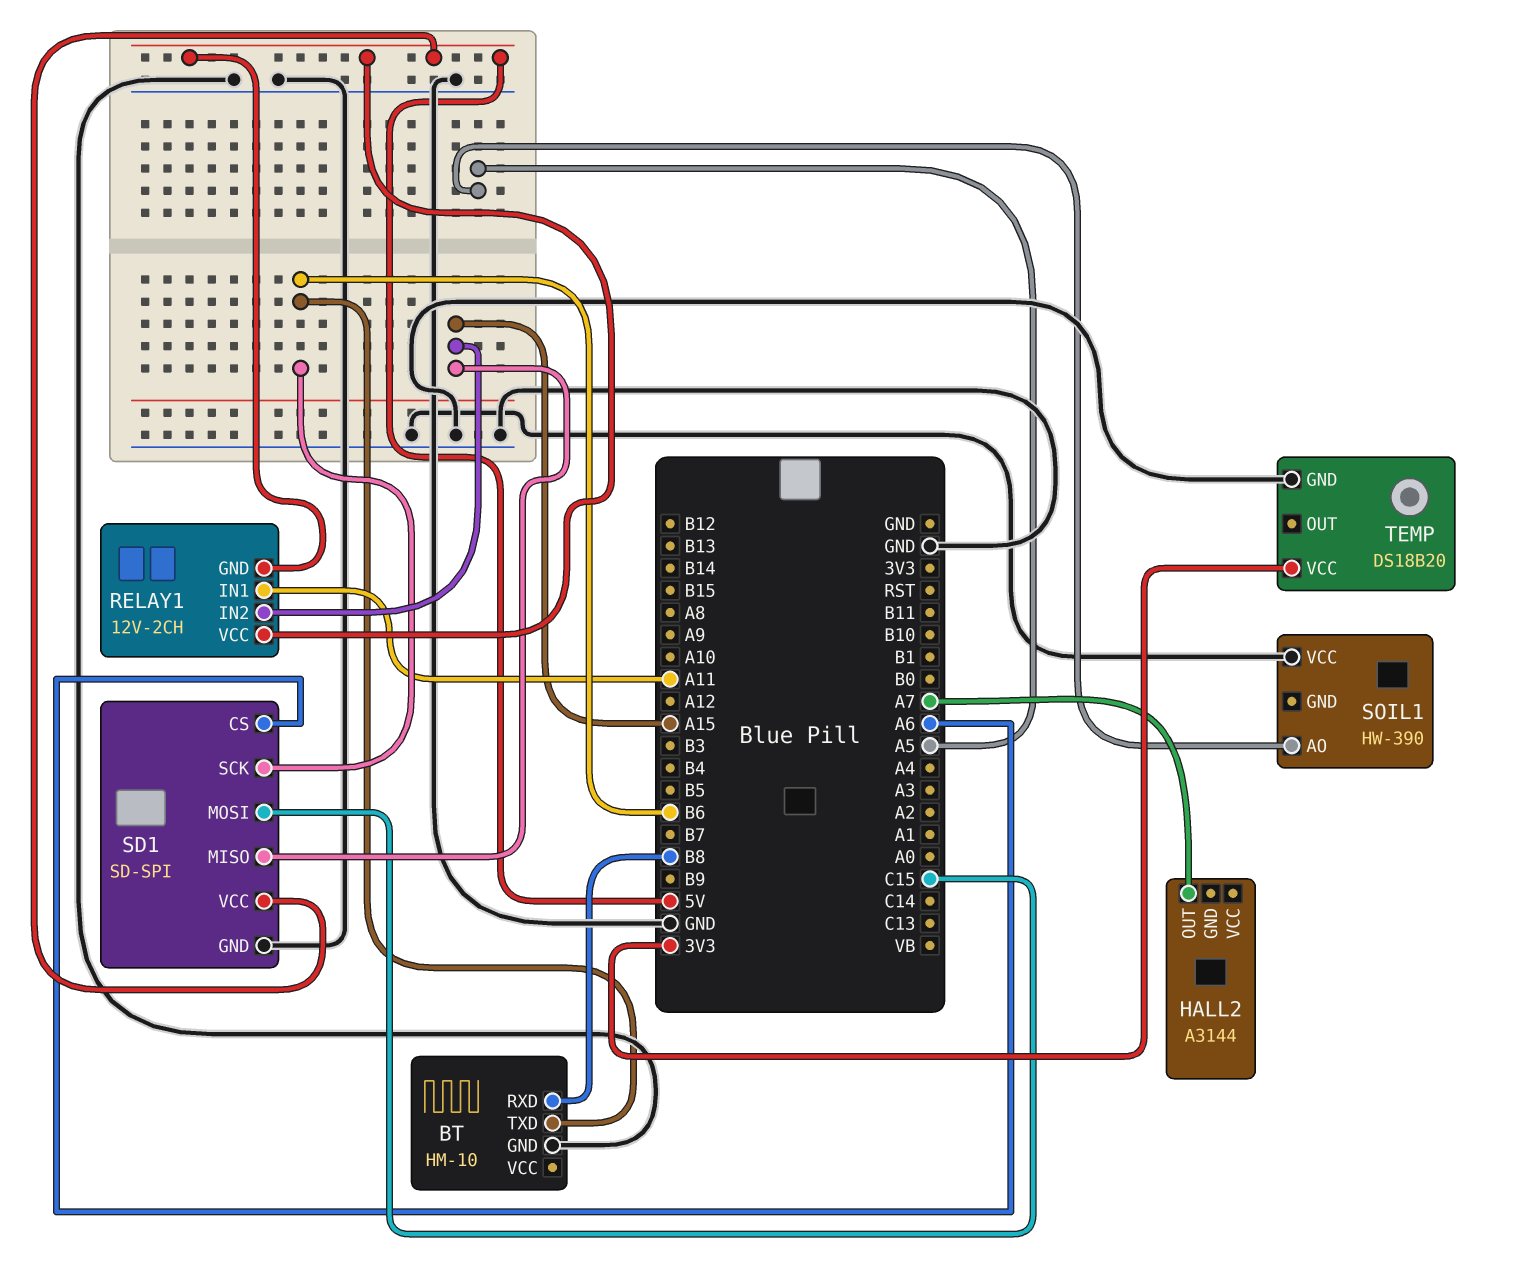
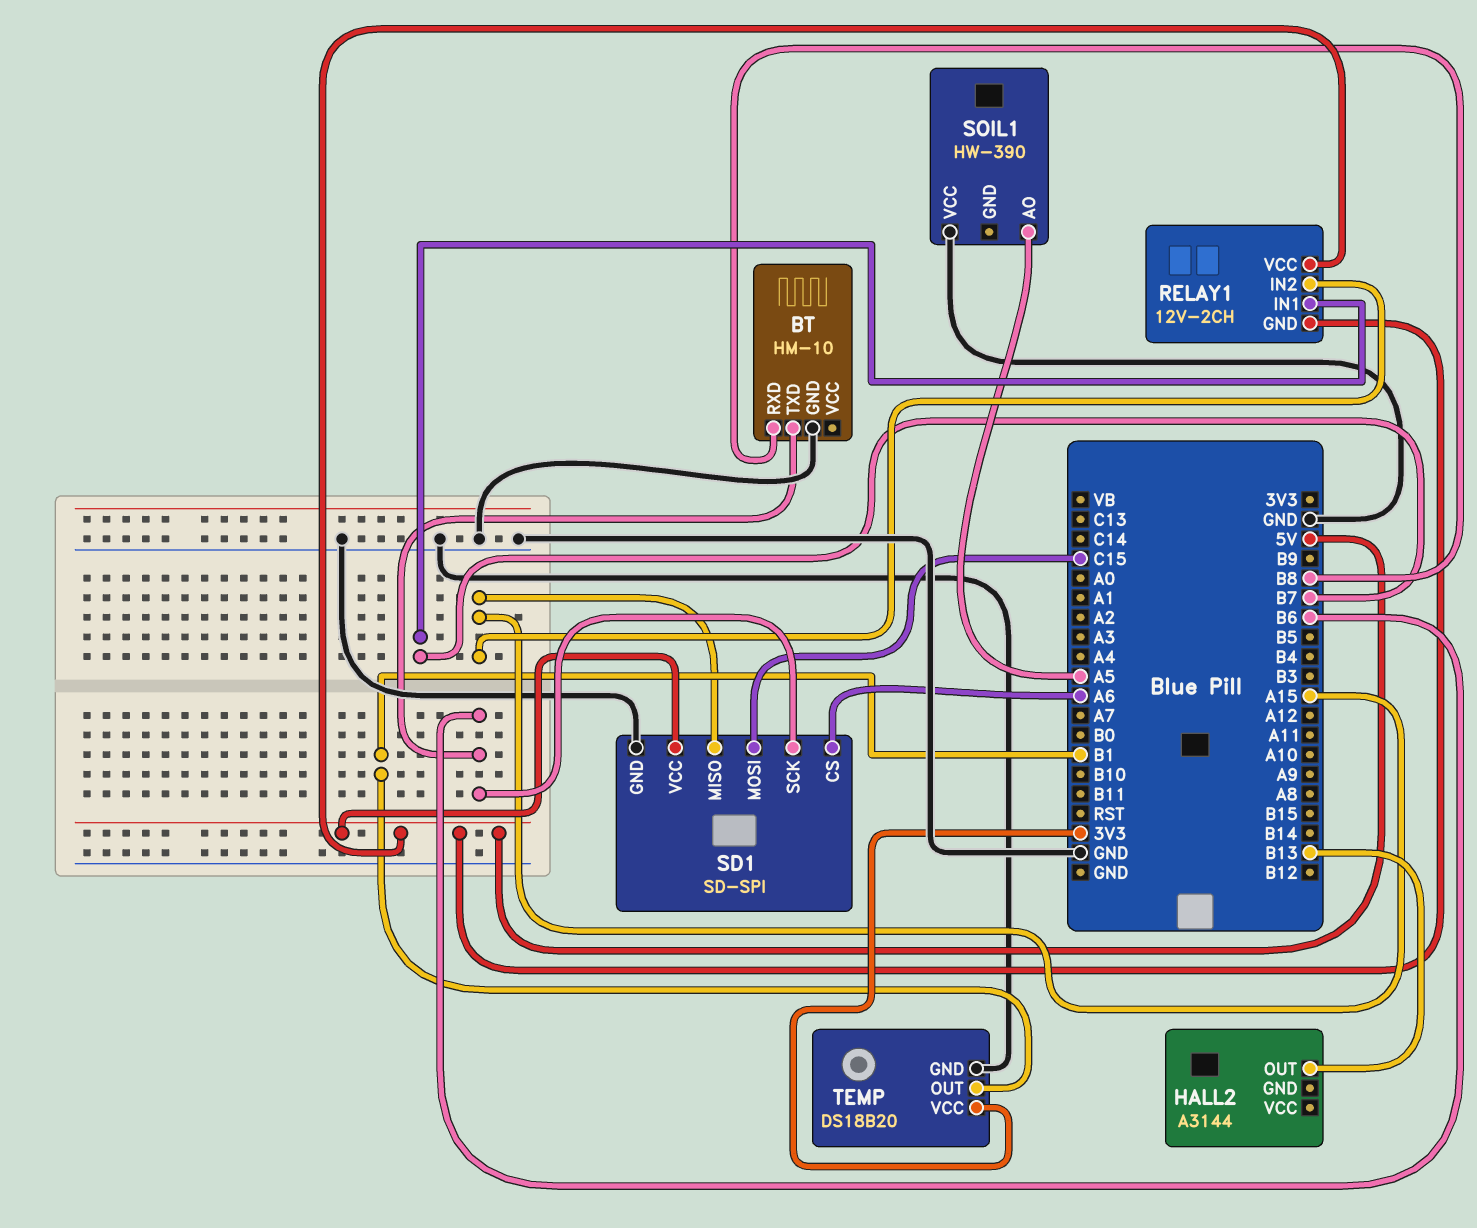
HALL2 pin OUT: A7 -> B13
RELAY1 pin IN1: A11 -> B7
TEMP pin OUT: none -> B1

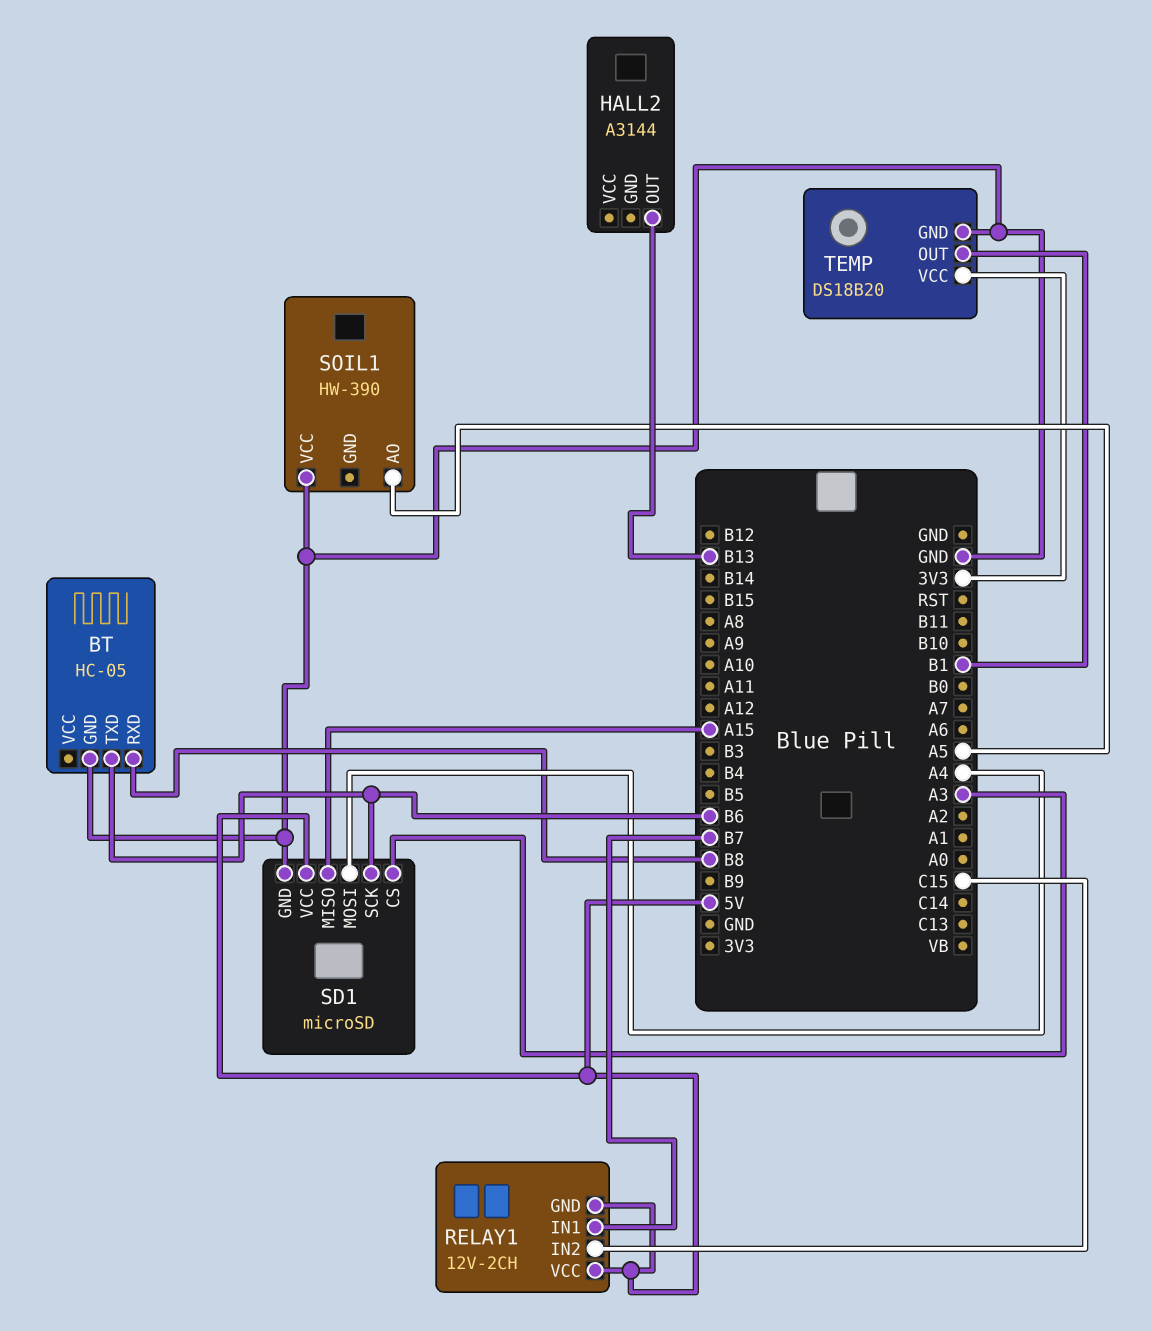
BT: HM-10 -> HC-05
RELAY1 pin IN2: A15 -> C15
SD1: SD-SPI -> microSD
SD1 pin CS: A6 -> A3
SD1 pin MOSI: C15 -> A4

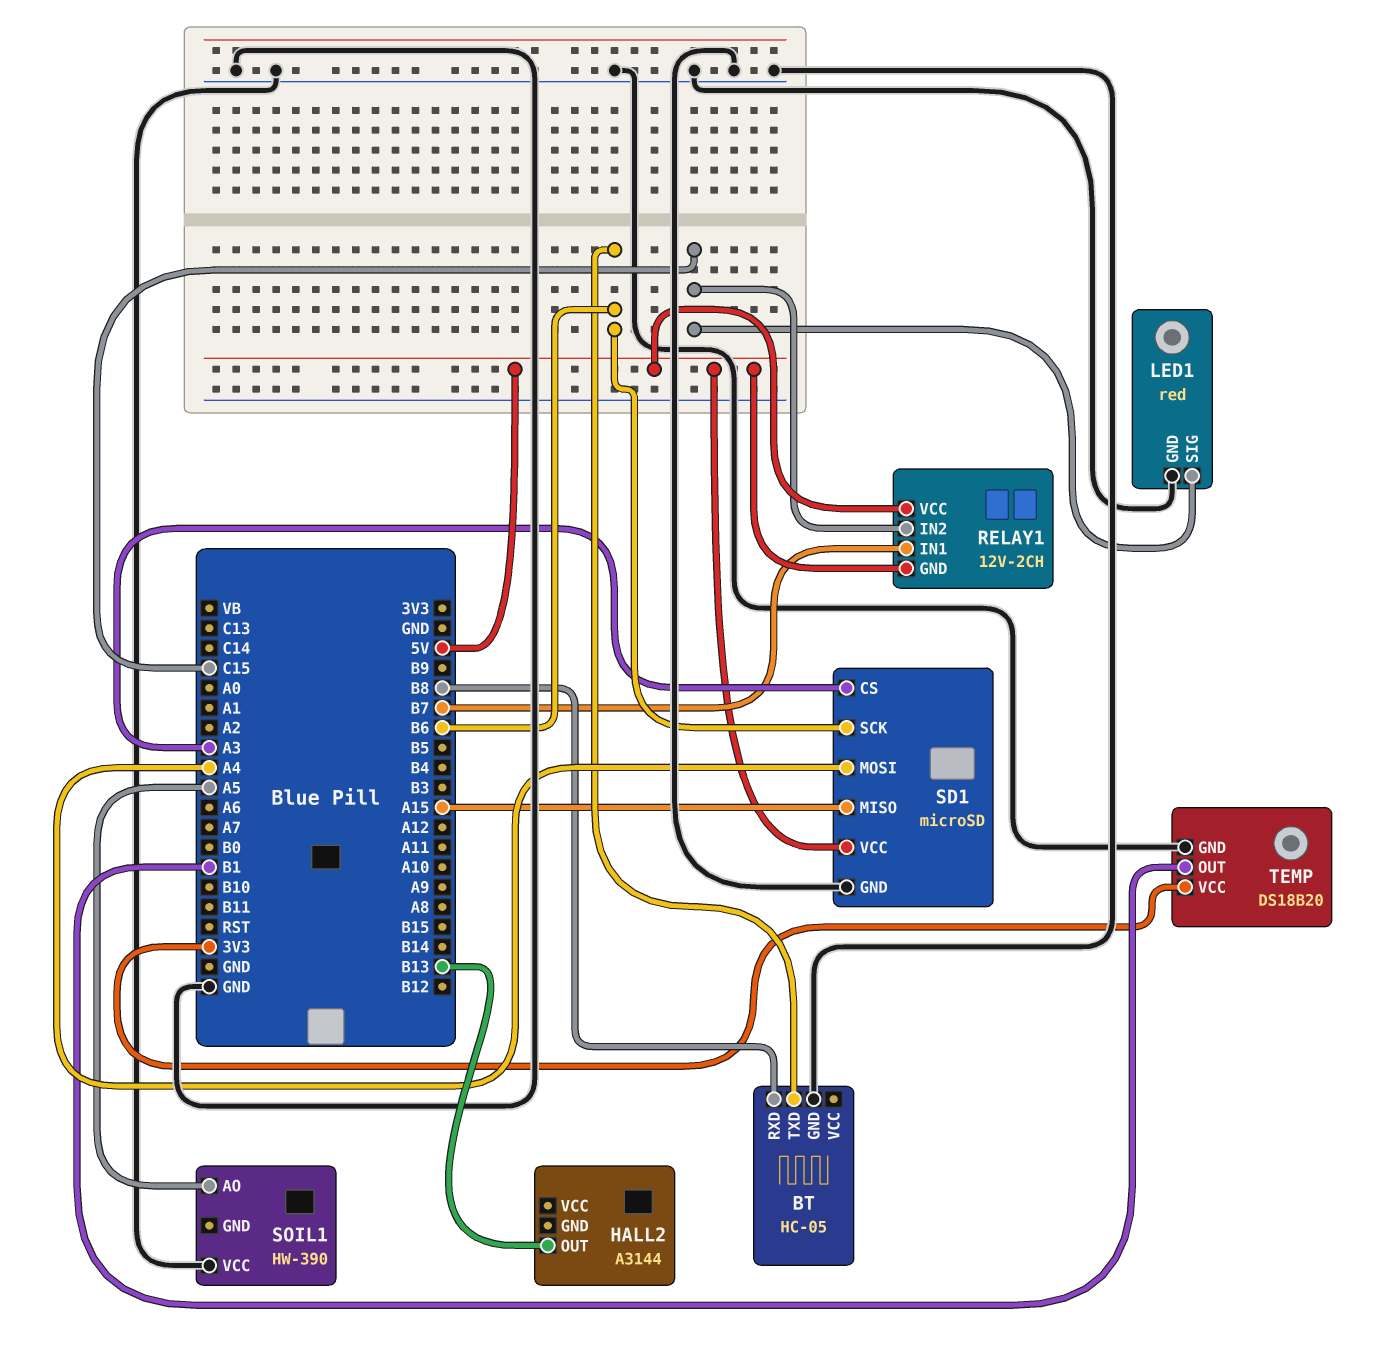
LED1: none -> red
LED1 pin GND: none -> GND
LED1 pin SIG: none -> C15

